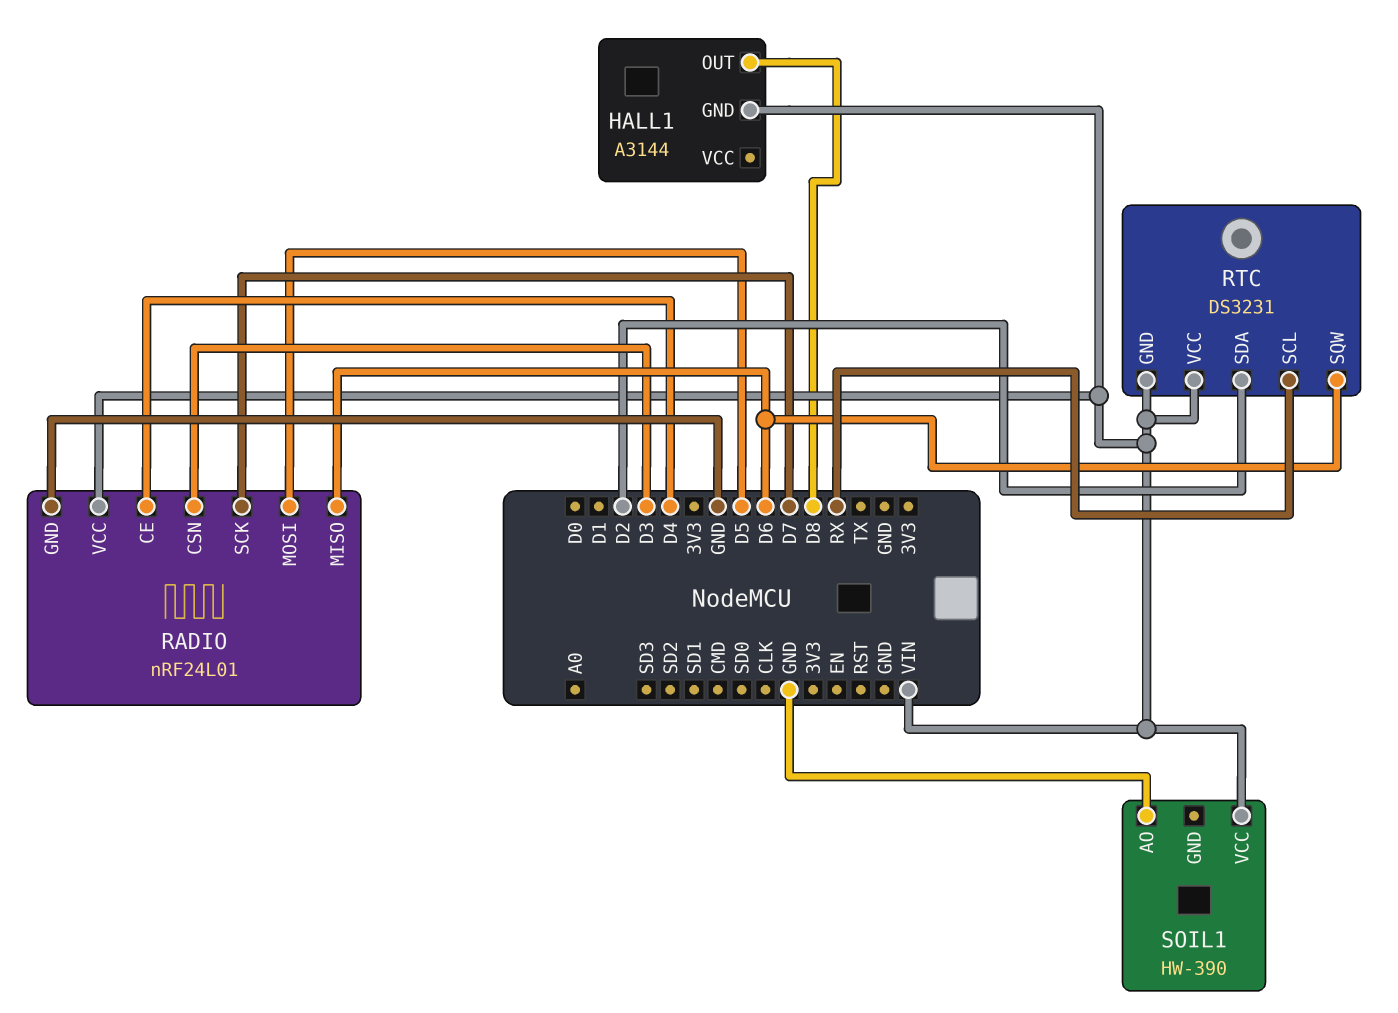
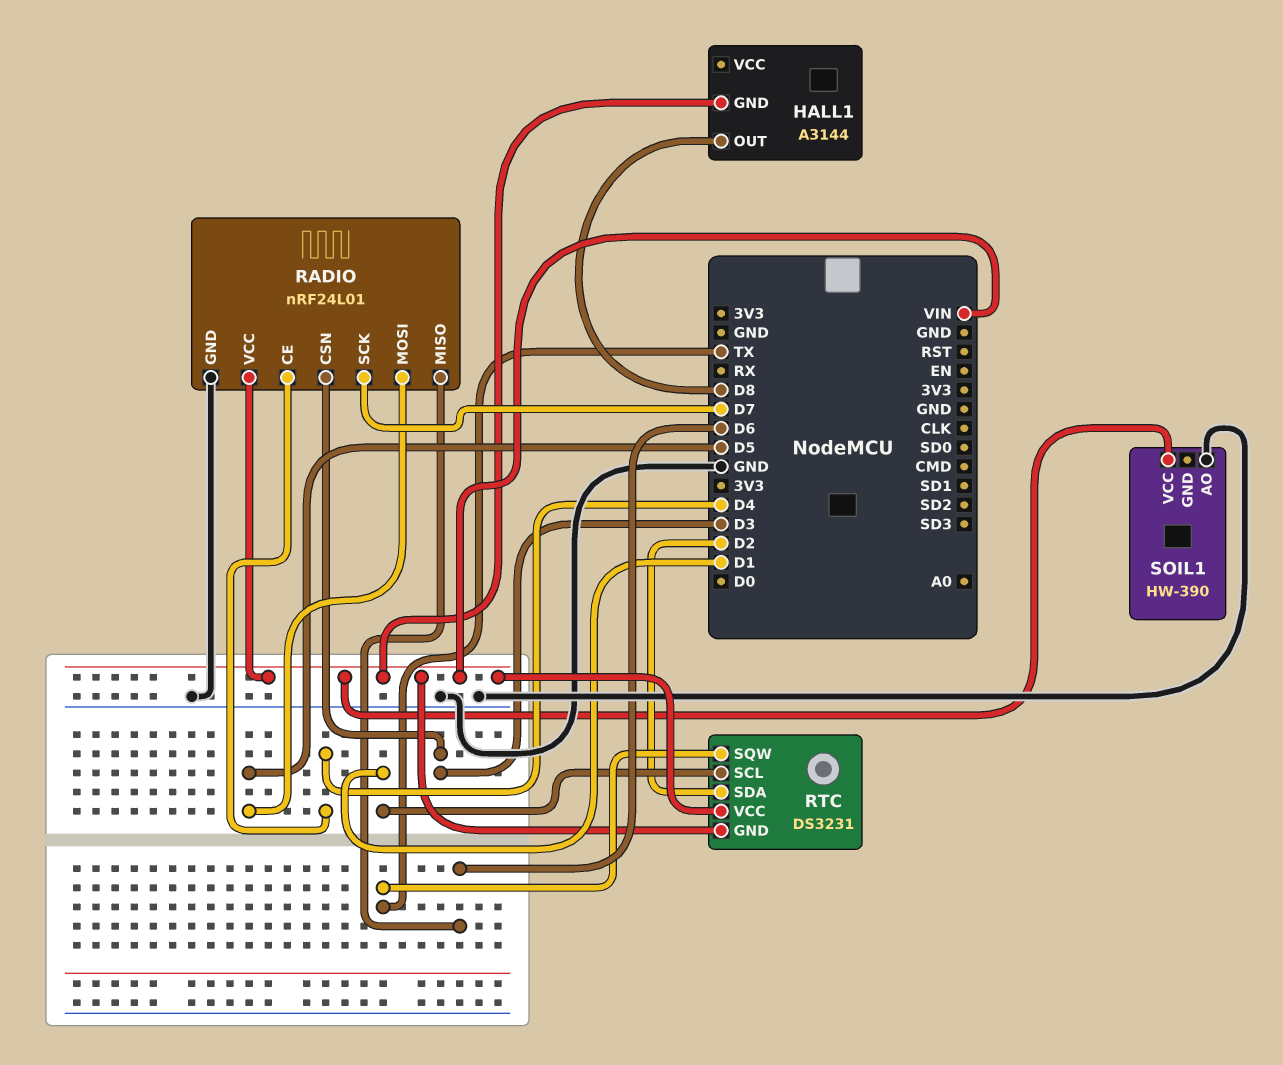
RTC pin SCL: RX -> D1
RTC pin SQW: D6 -> TX

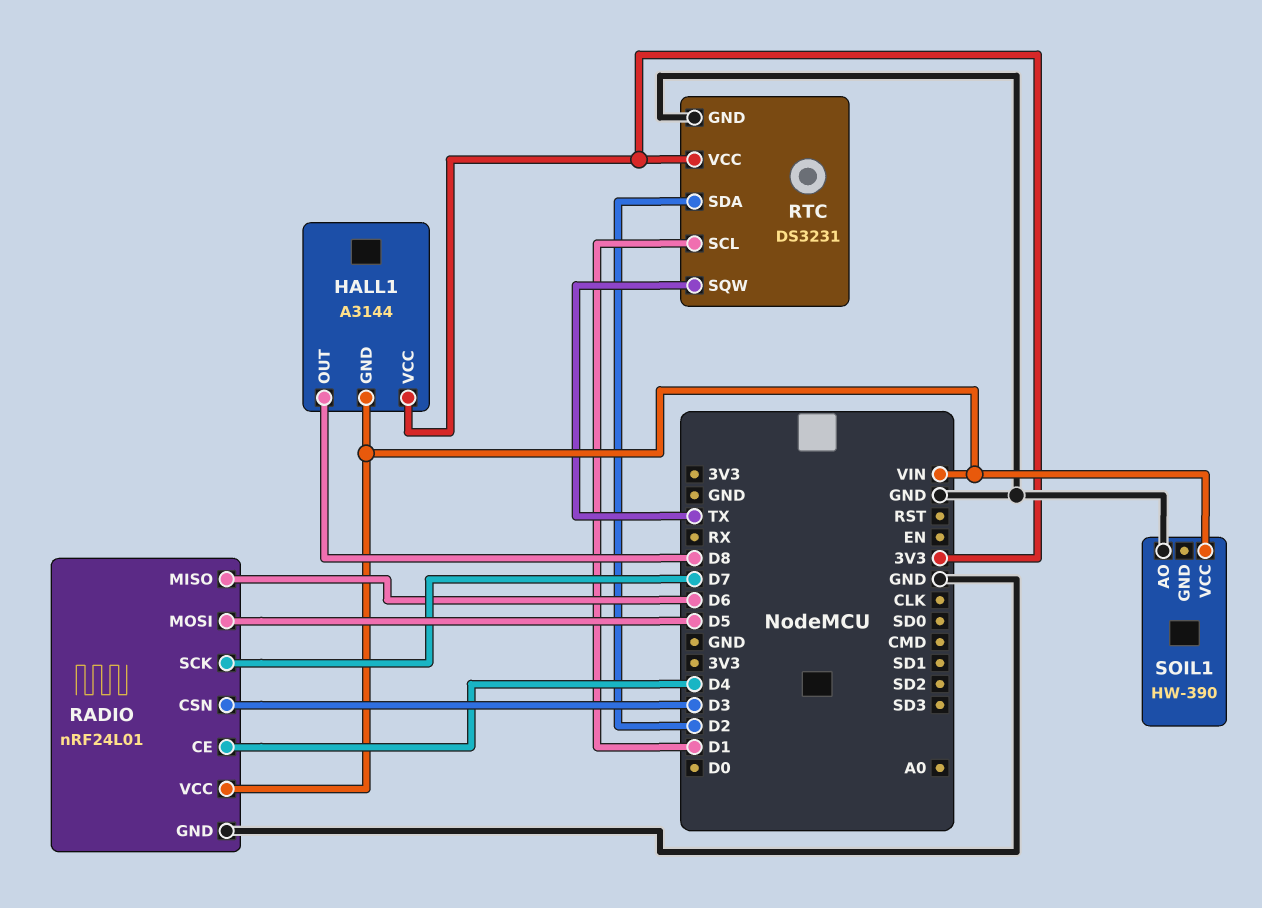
HALL1 pin VCC: none -> 3V3
RTC pin GND: VIN -> GND
RTC pin VCC: VIN -> 3V3

